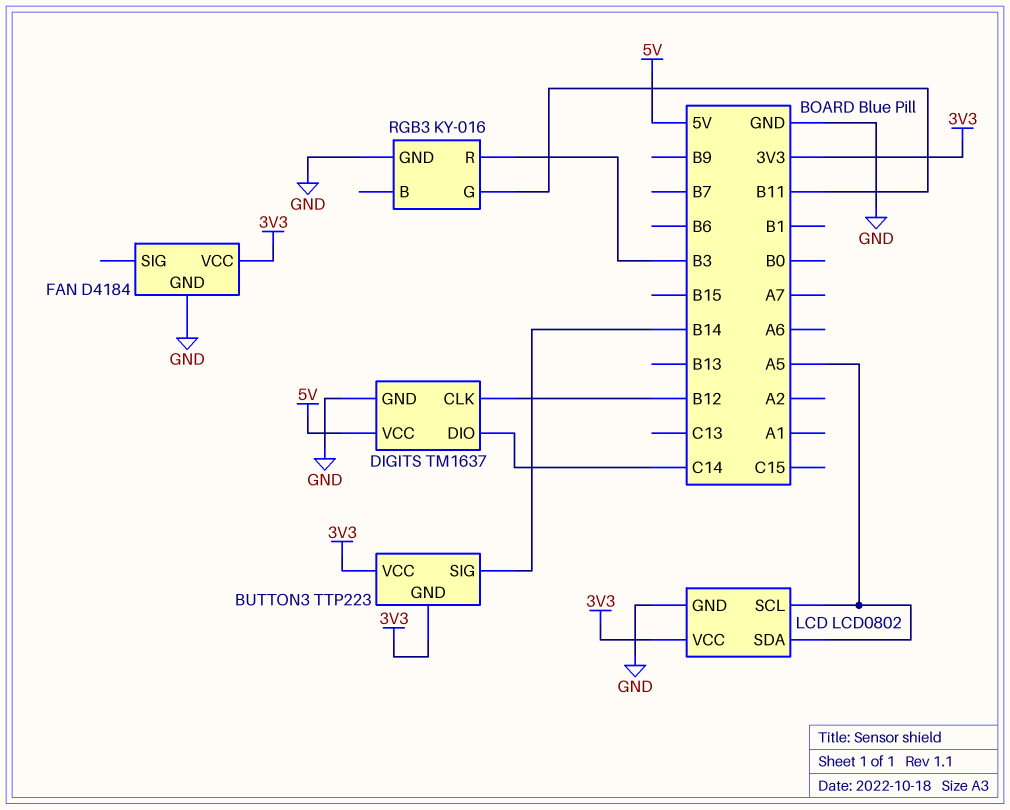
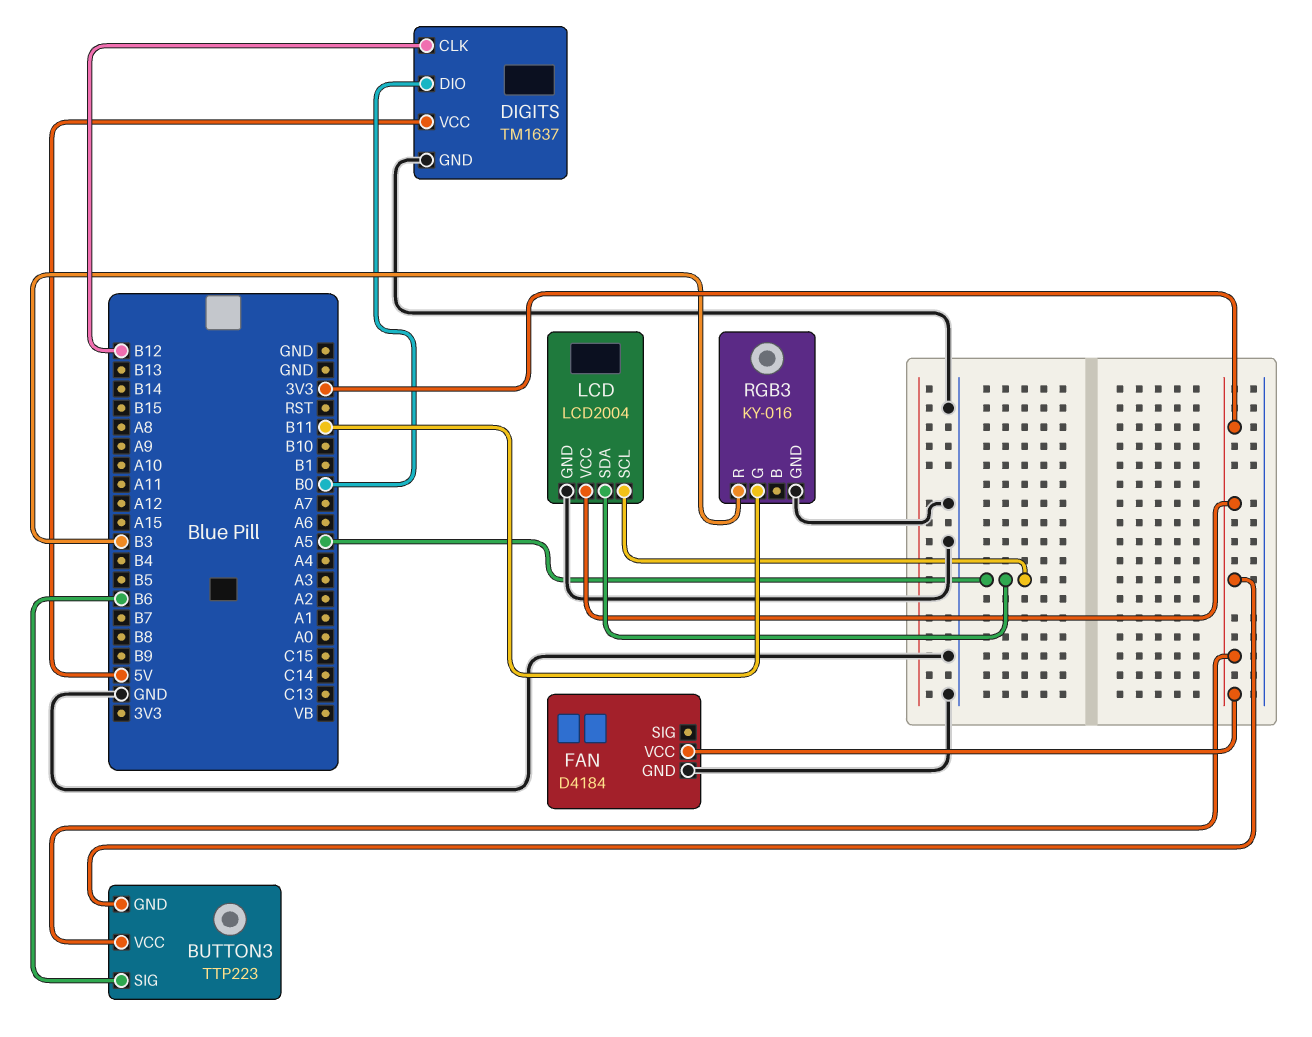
BUTTON3 pin SIG: B14 -> B6
DIGITS pin DIO: C14 -> B0
LCD: LCD0802 -> LCD2004

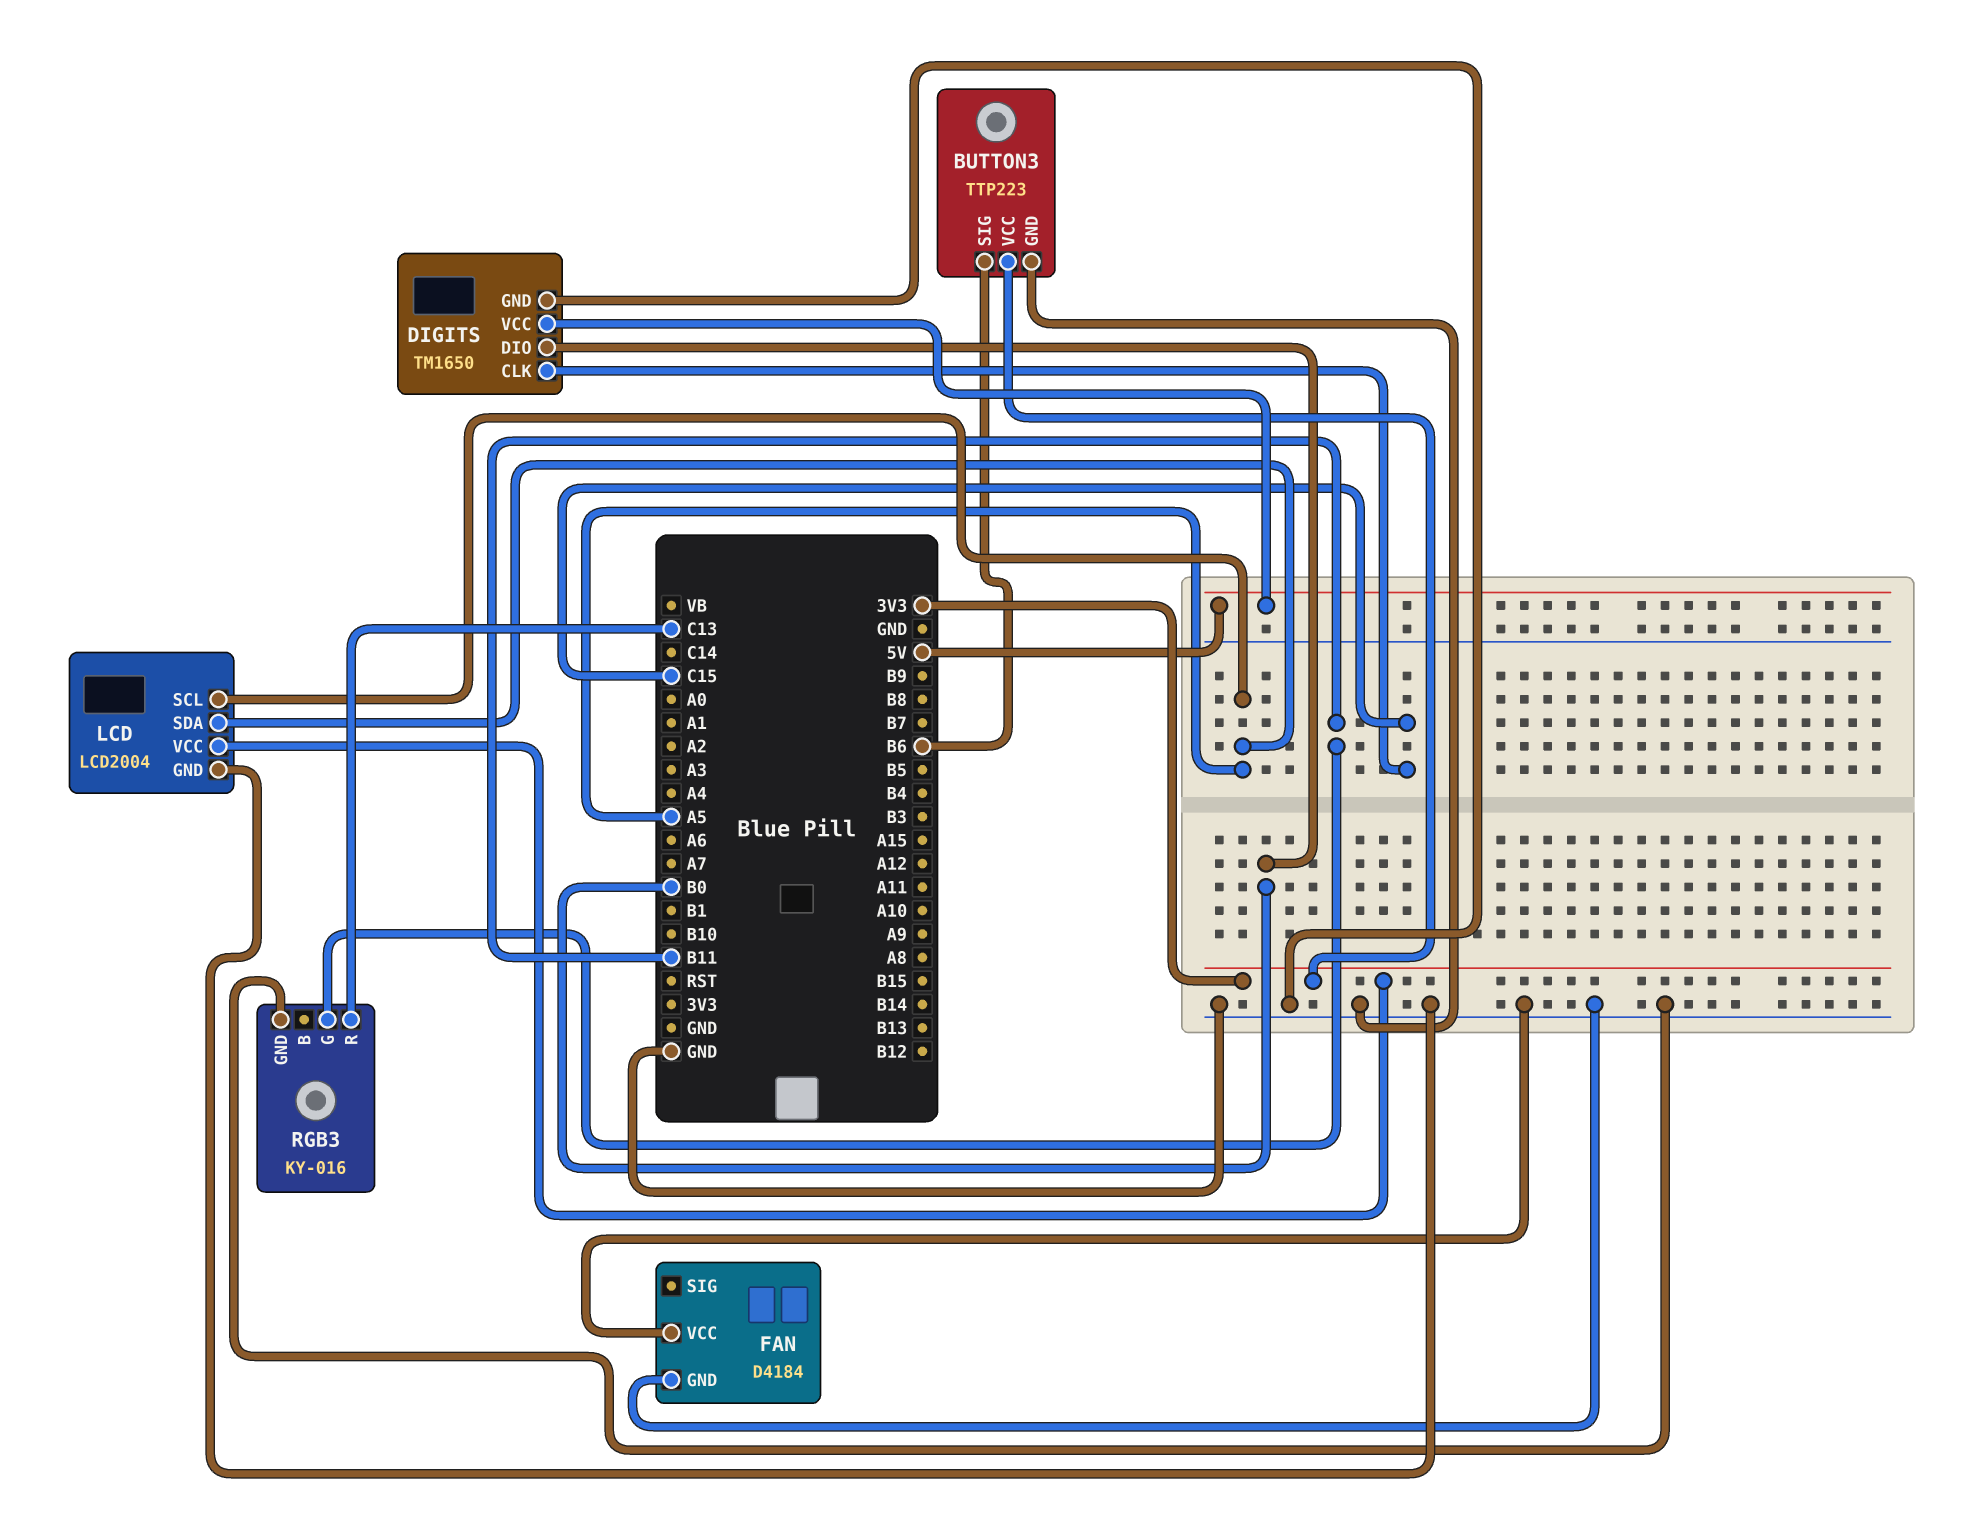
BUTTON3 pin GND: 3V3 -> GND
DIGITS: TM1637 -> TM1650
DIGITS pin CLK: B12 -> C15
FAN pin VCC: 3V3 -> GND
RGB3 pin R: B3 -> C13

